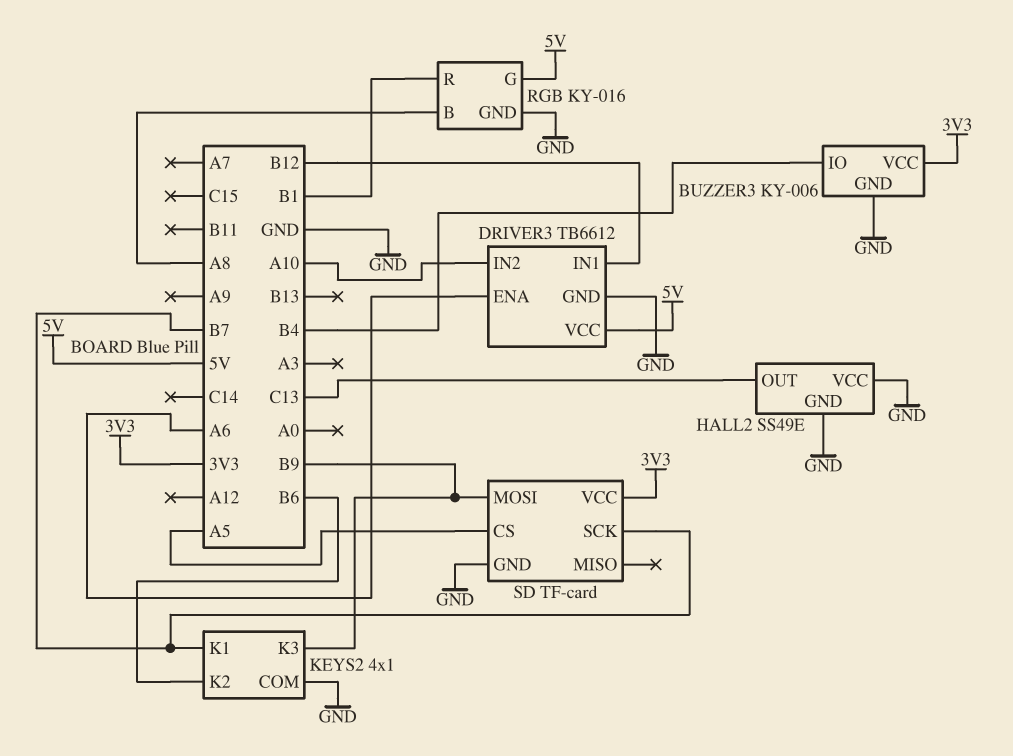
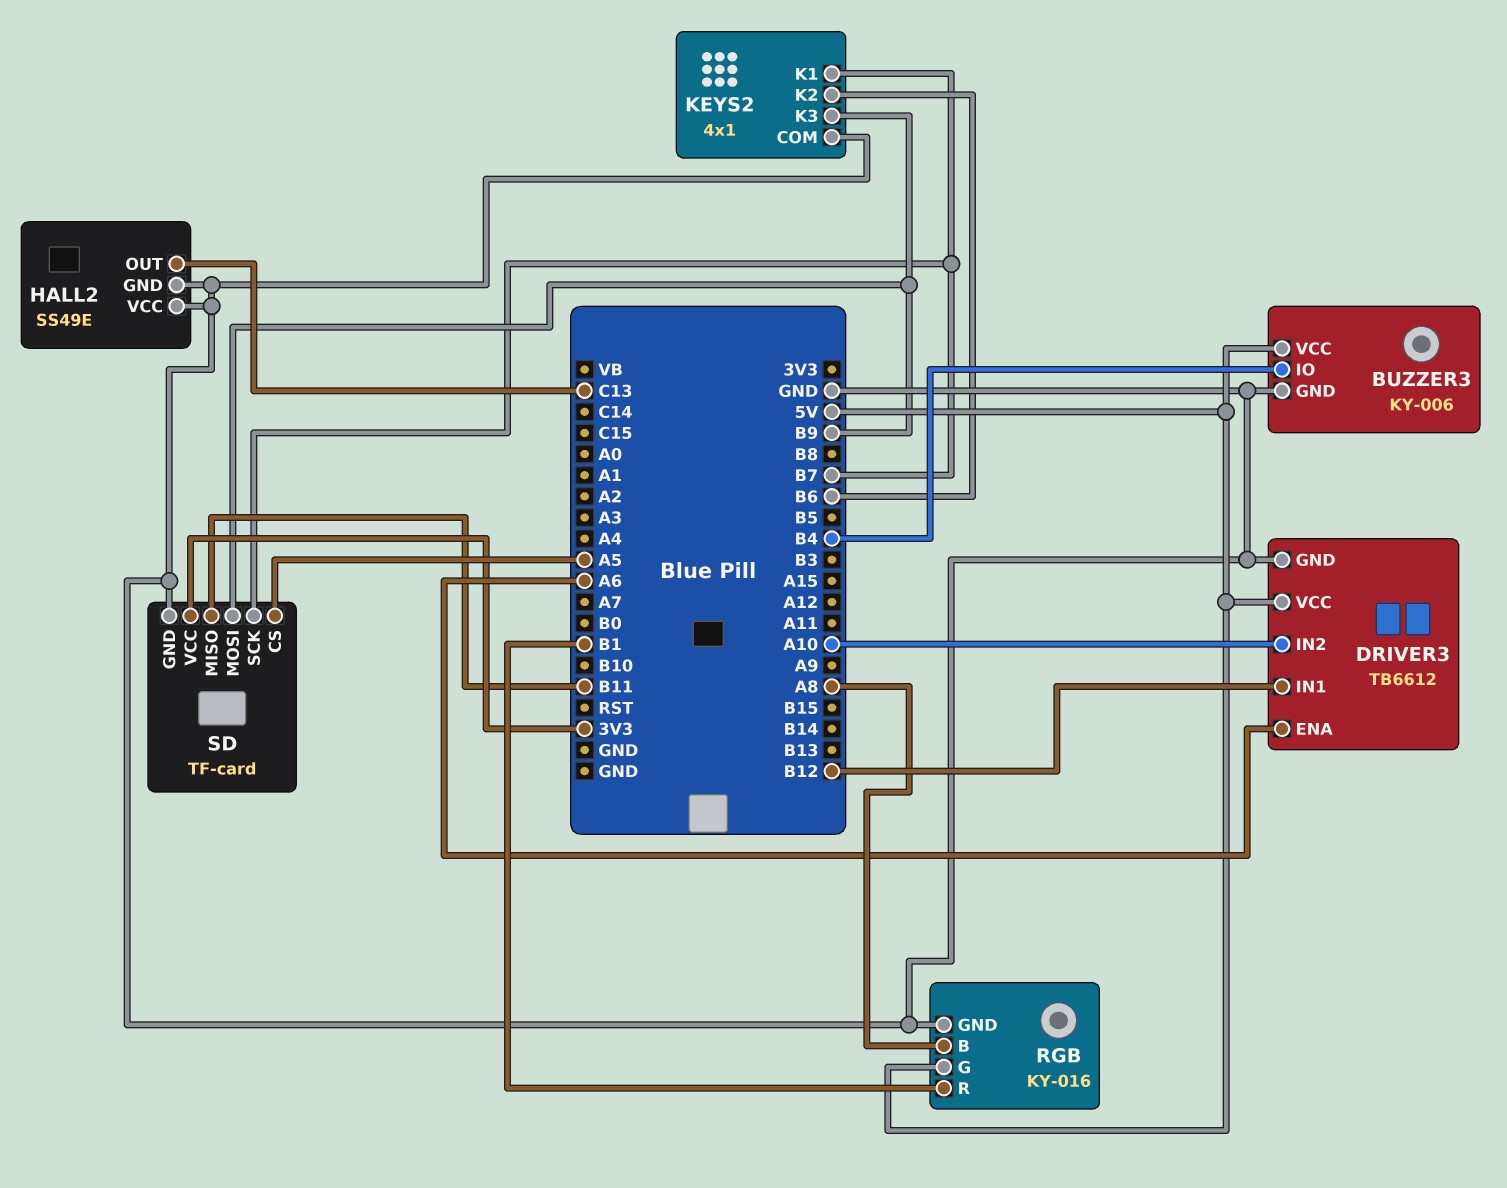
BUZZER3 pin VCC: 3V3 -> 5V
SD pin MISO: none -> B11

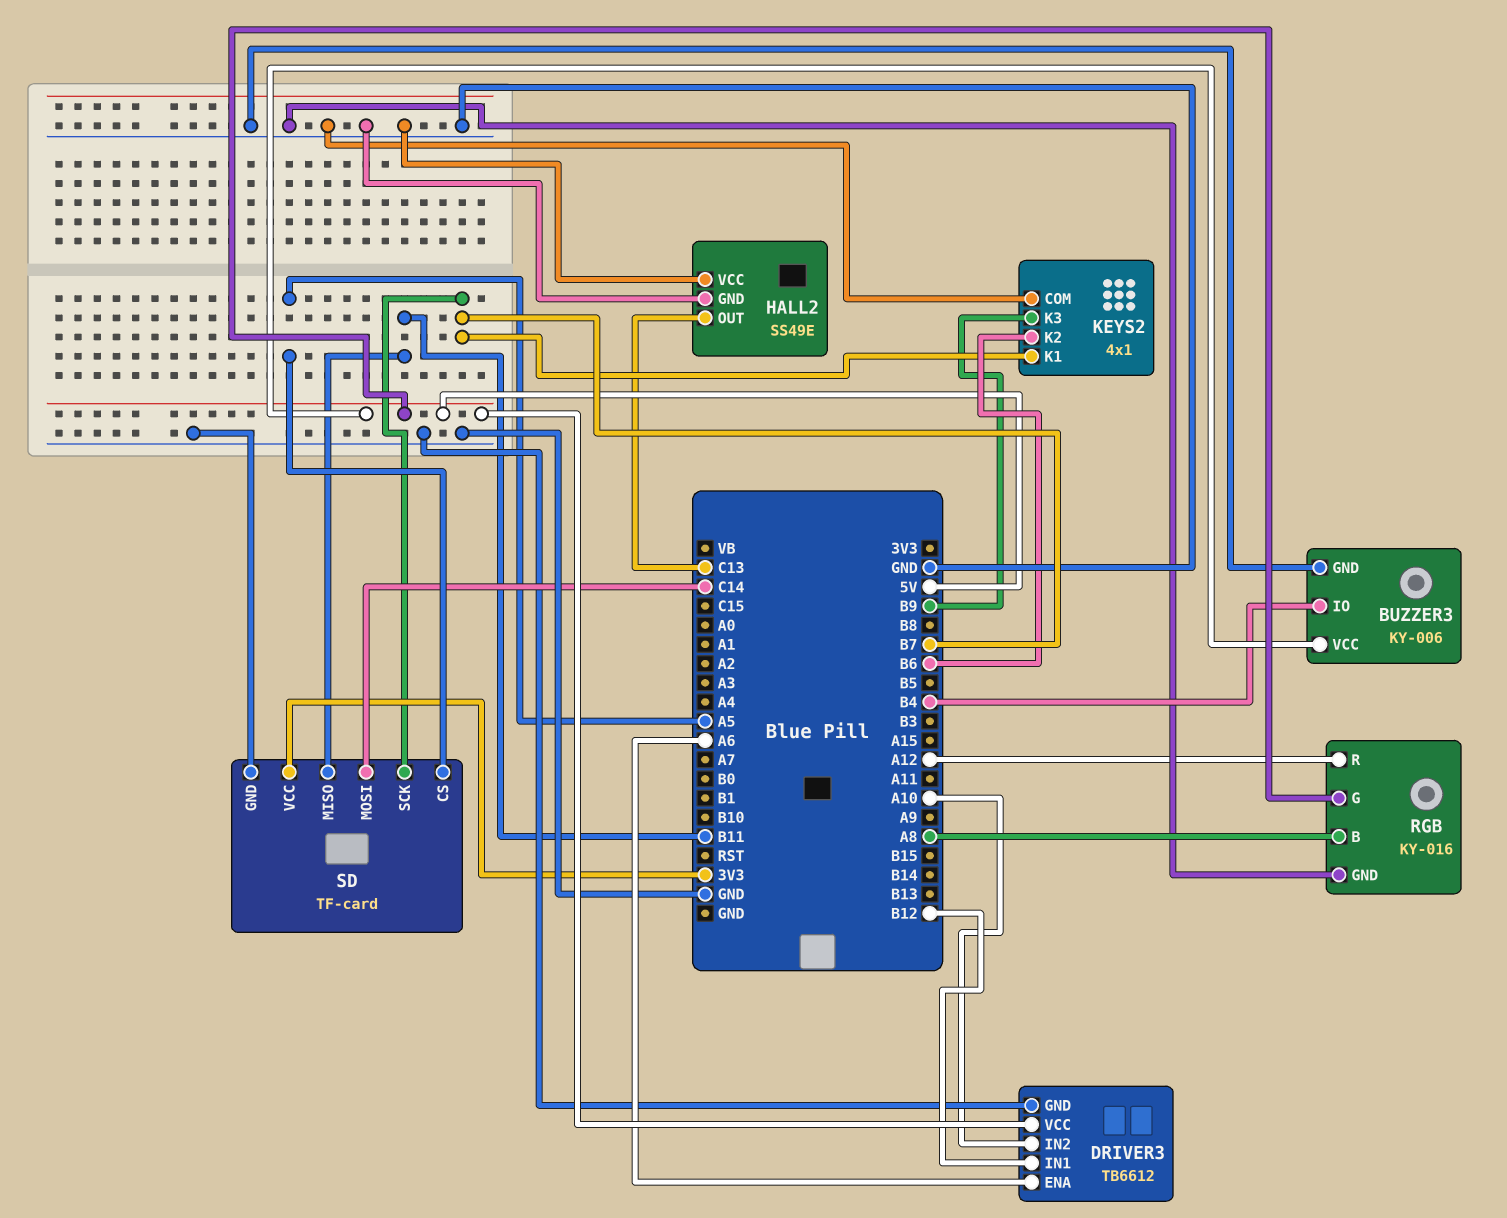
RGB pin R: B1 -> A12
SD pin MOSI: B9 -> C14

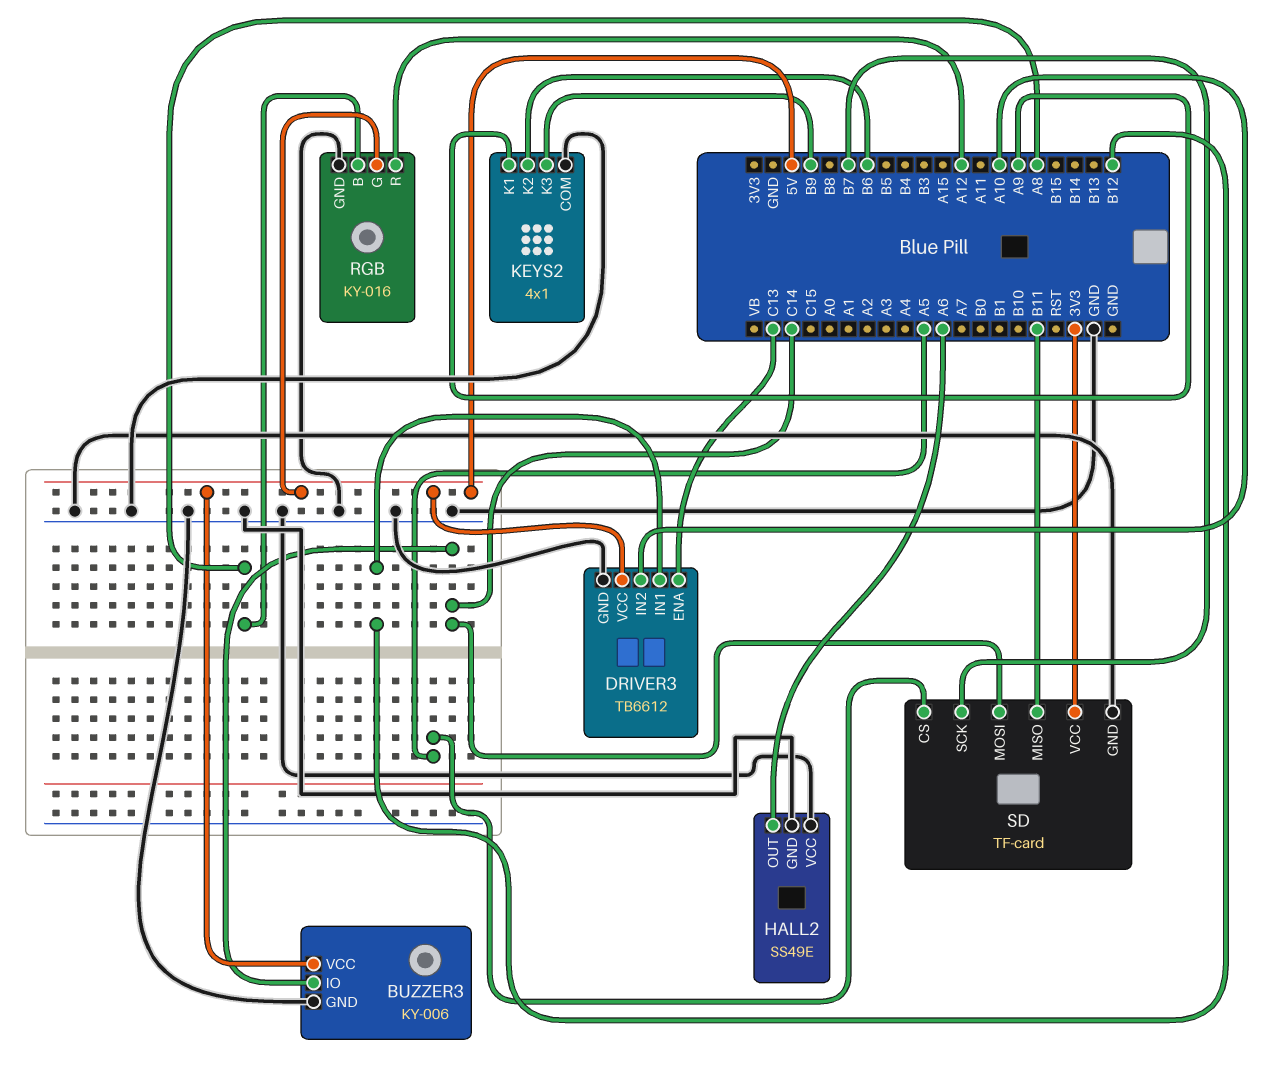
BUZZER3 pin IO: B4 -> C14
DRIVER3 pin ENA: A6 -> C13
HALL2 pin OUT: C13 -> A6
KEYS2 pin K1: B7 -> A9

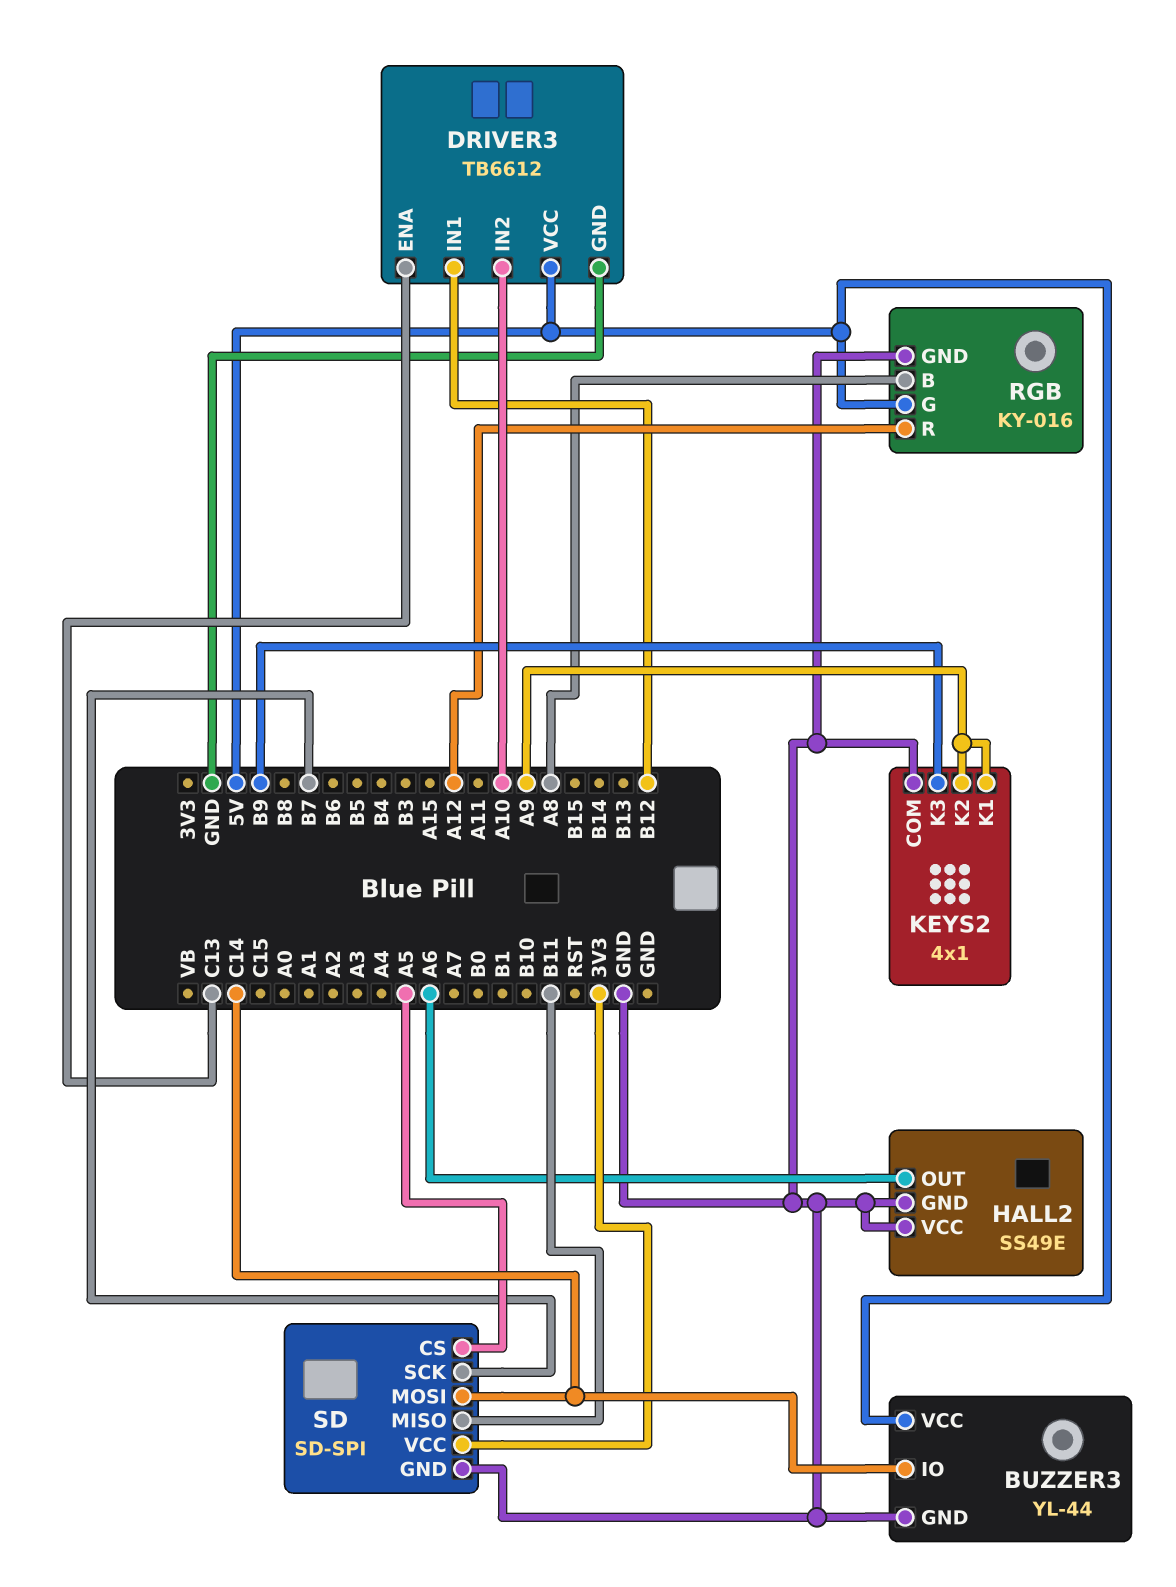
BUZZER3: KY-006 -> YL-44
KEYS2 pin K2: B6 -> A9
SD: TF-card -> SD-SPI

